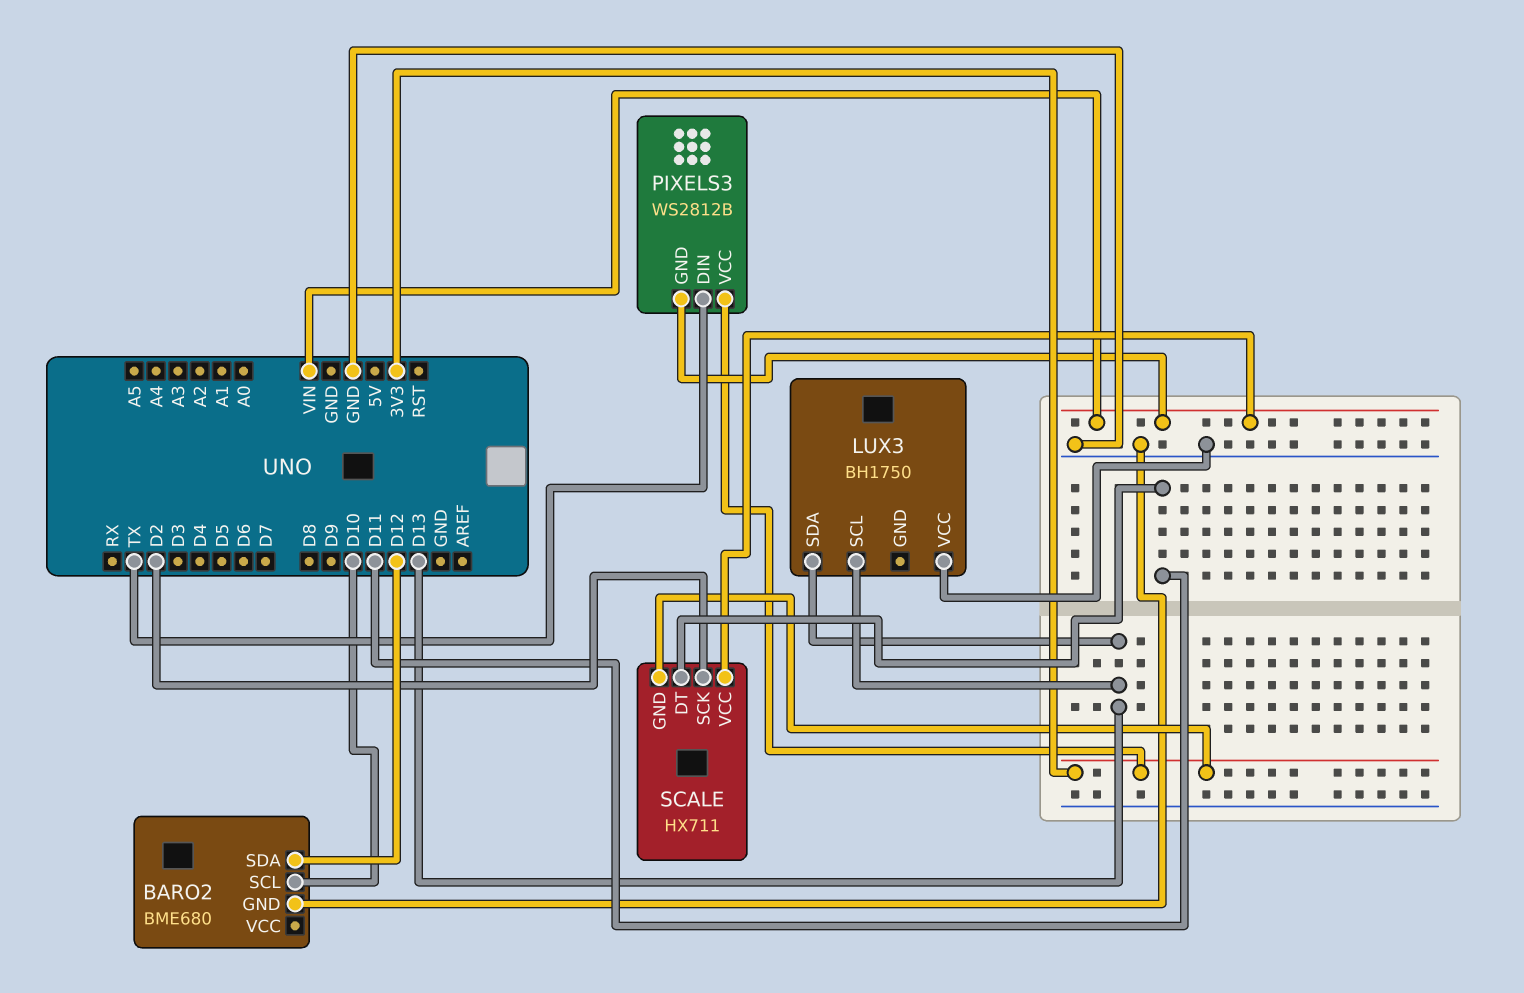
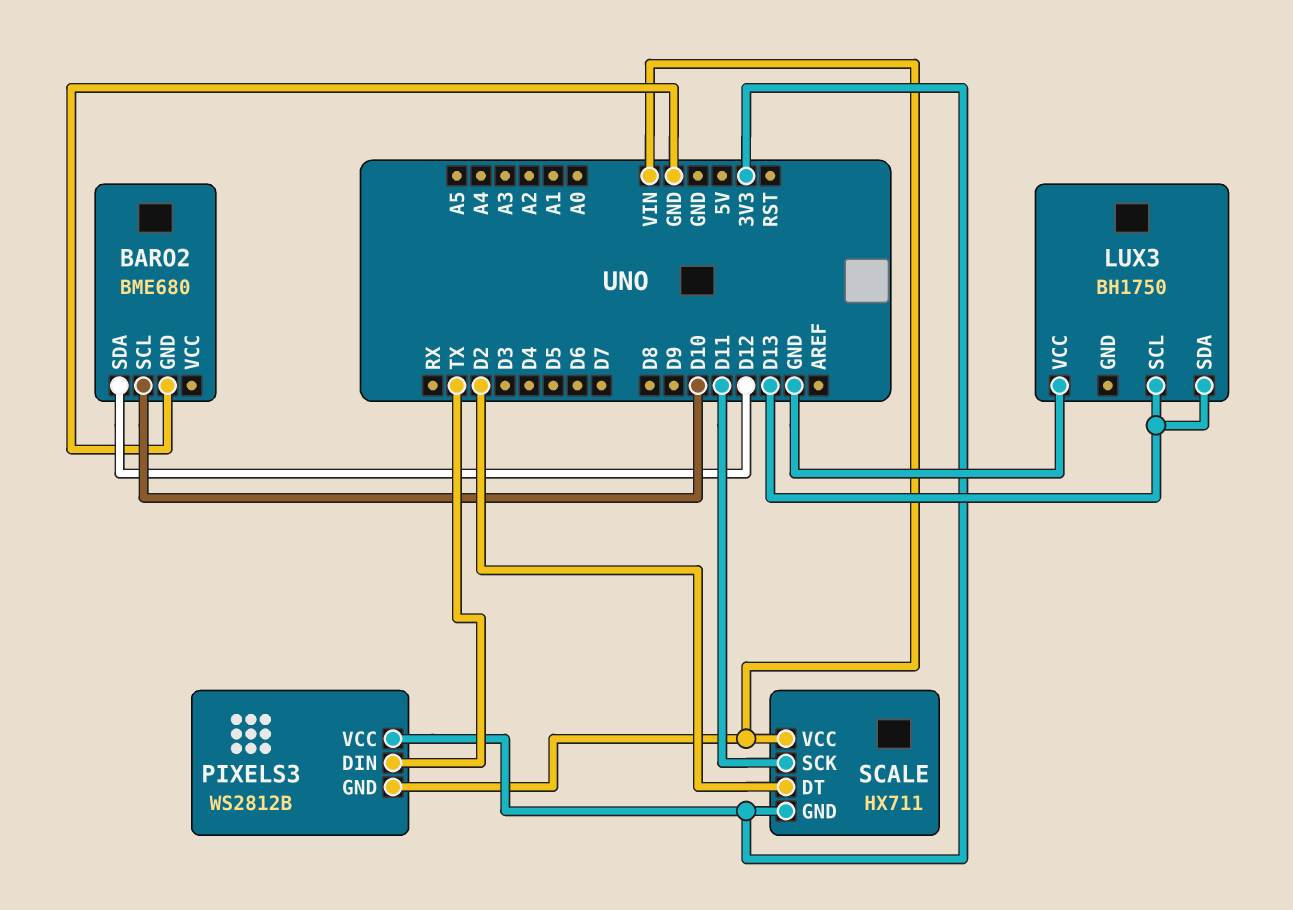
SCALE pin DT: D11 -> D2
SCALE pin SCK: D2 -> D11

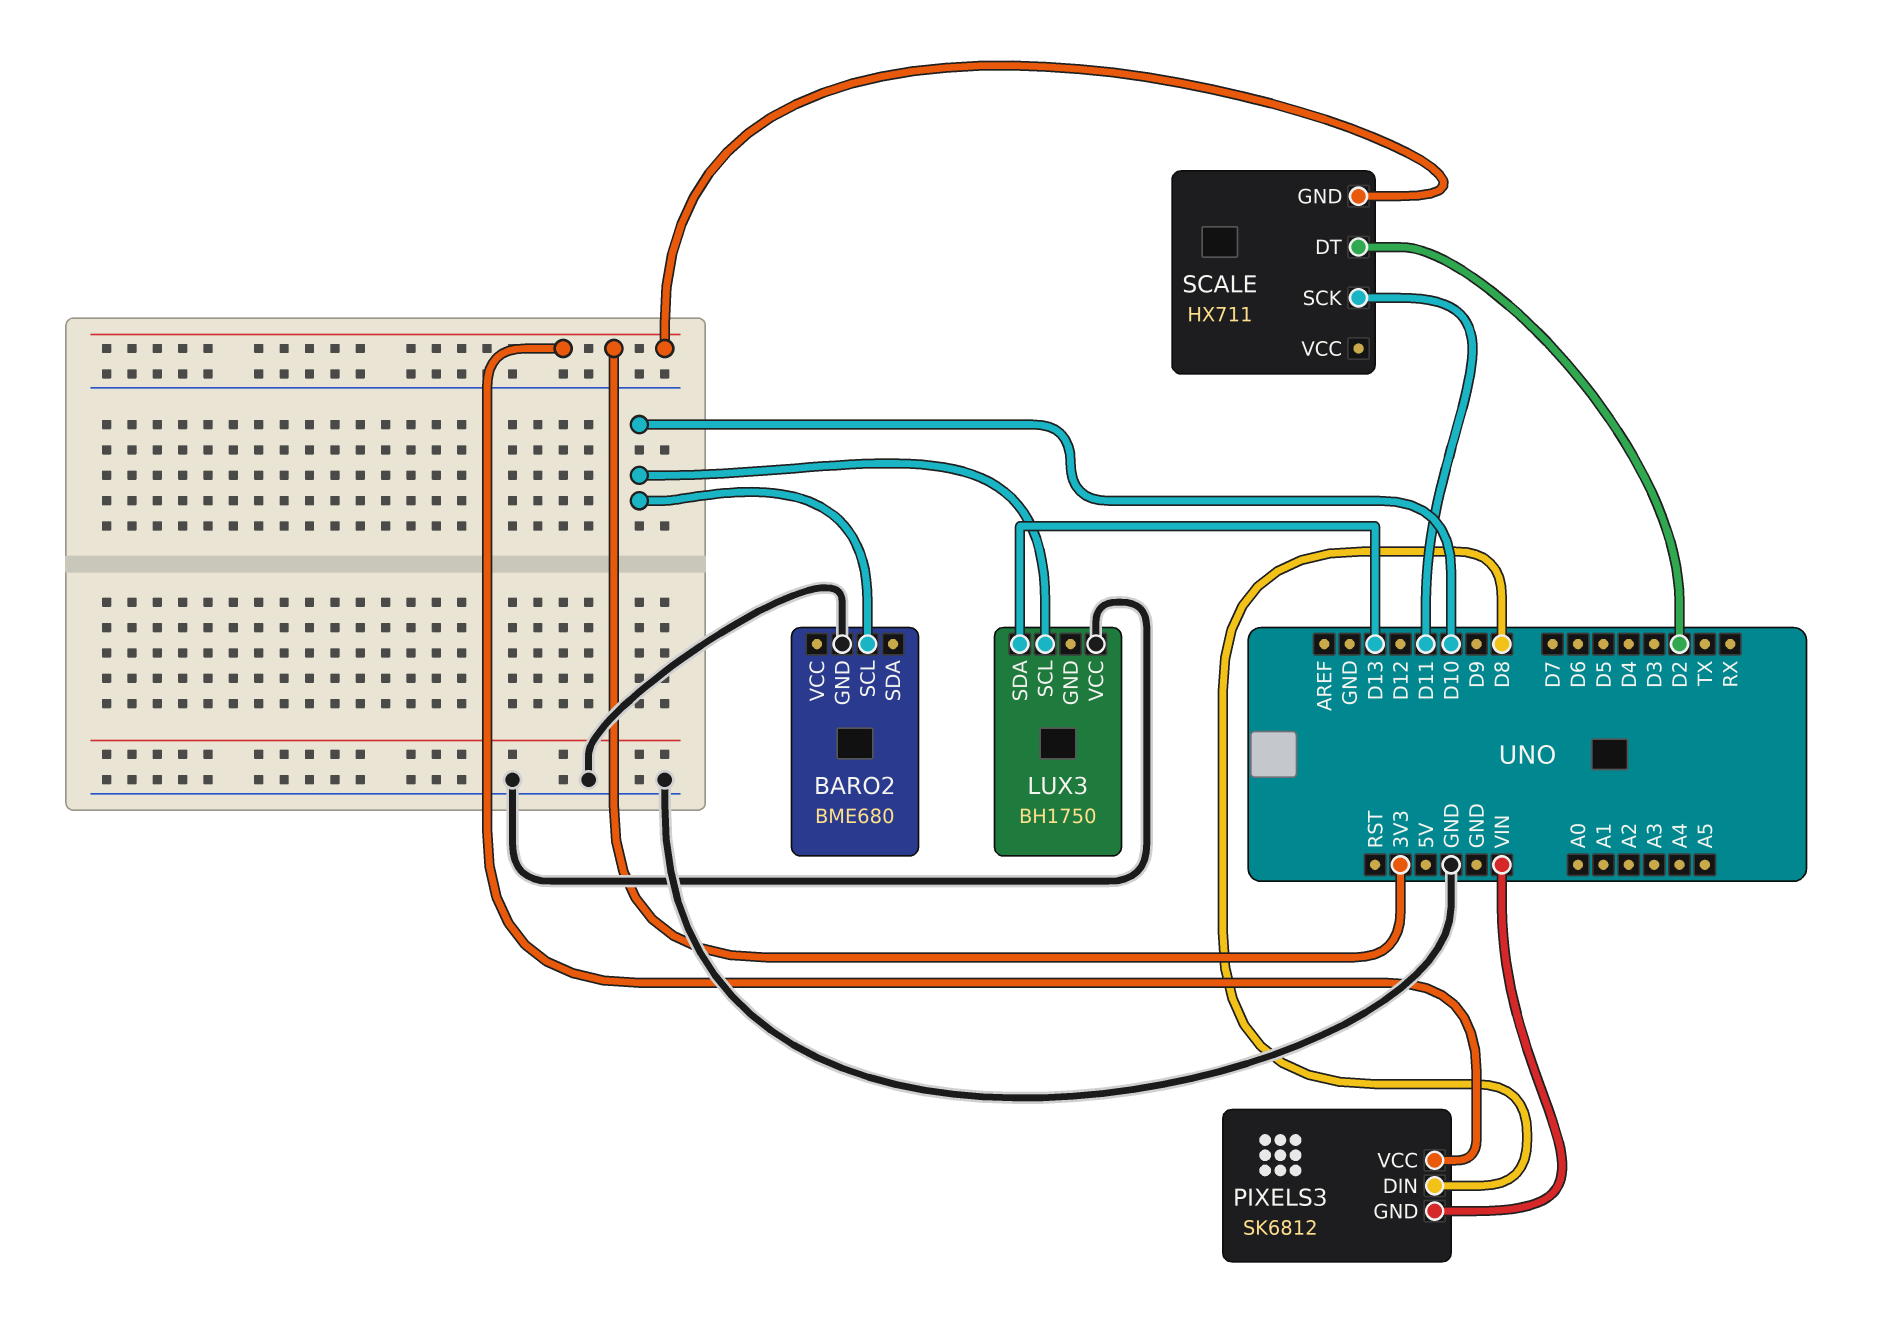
BARO2 pin SDA: D12 -> none
LUX3 pin SCL: D13 -> D10
PIXELS3: WS2812B -> SK6812
PIXELS3 pin DIN: TX -> D8
SCALE pin VCC: VIN -> none

